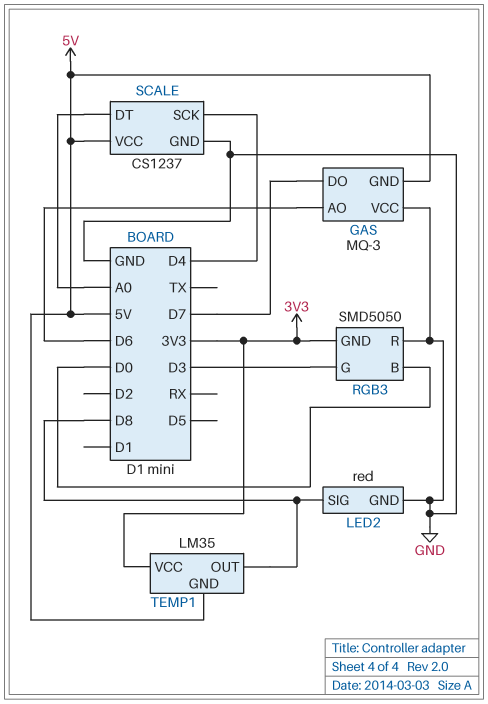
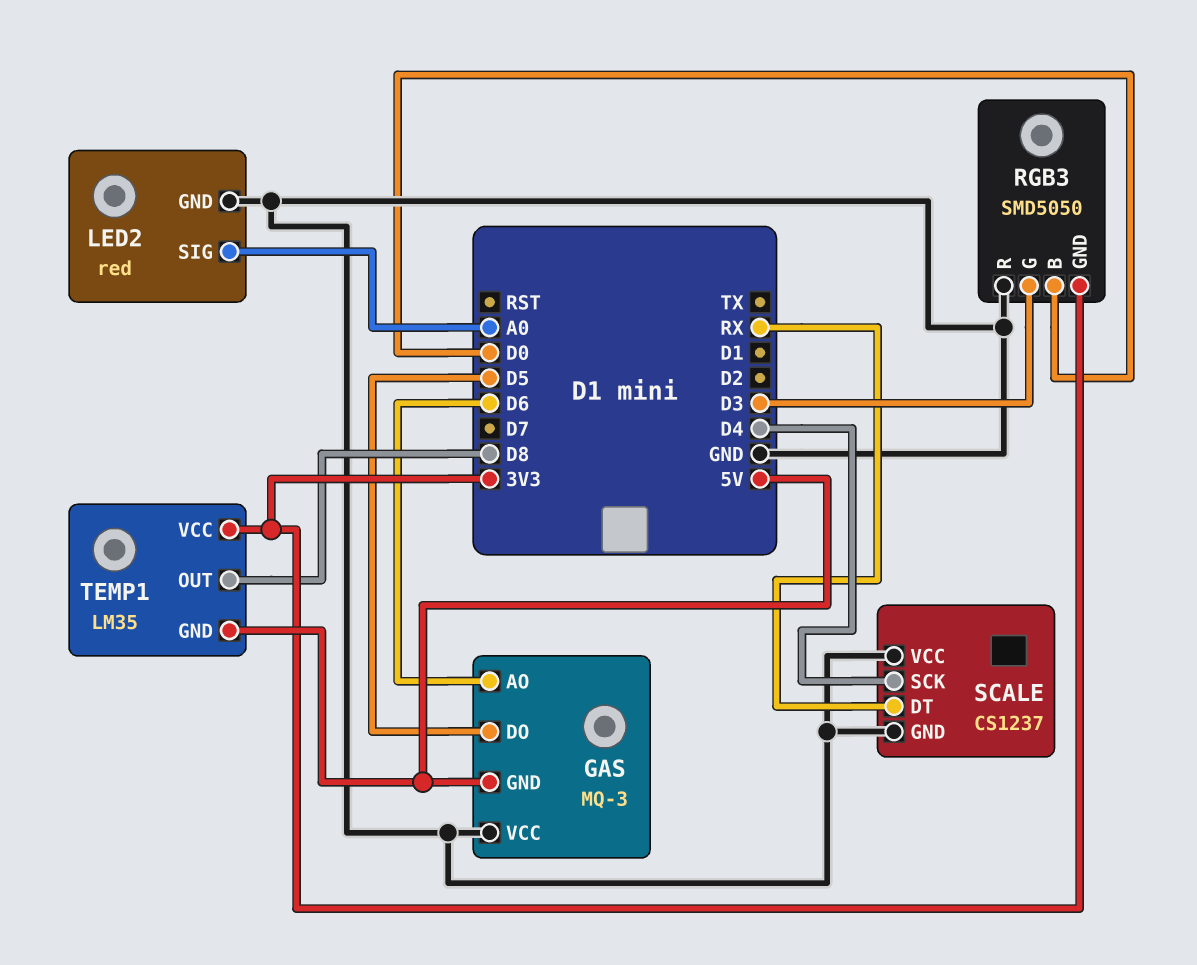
GAS pin DO: D7 -> D5
LED2 pin SIG: D8 -> A0
SCALE pin DT: A0 -> RX
SCALE pin VCC: 5V -> GND

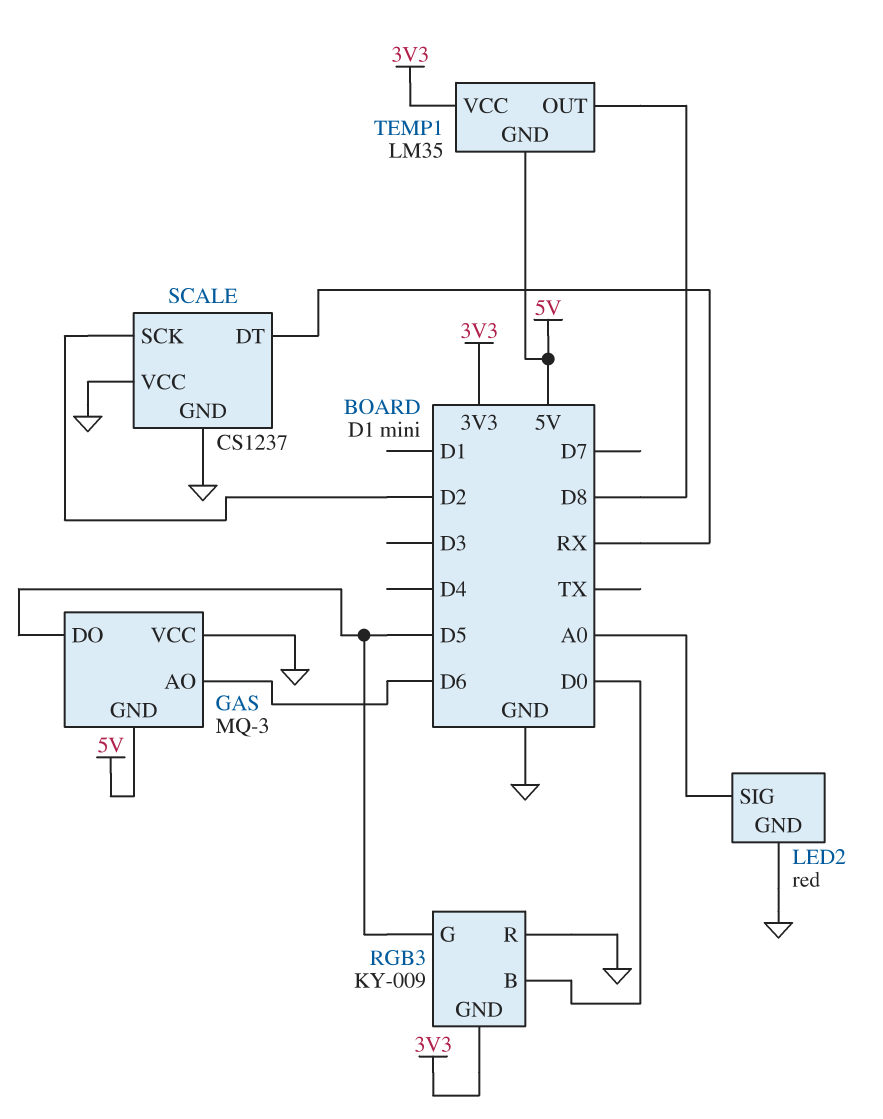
RGB3: SMD5050 -> KY-009
RGB3 pin G: D3 -> D5
SCALE pin SCK: D4 -> D2

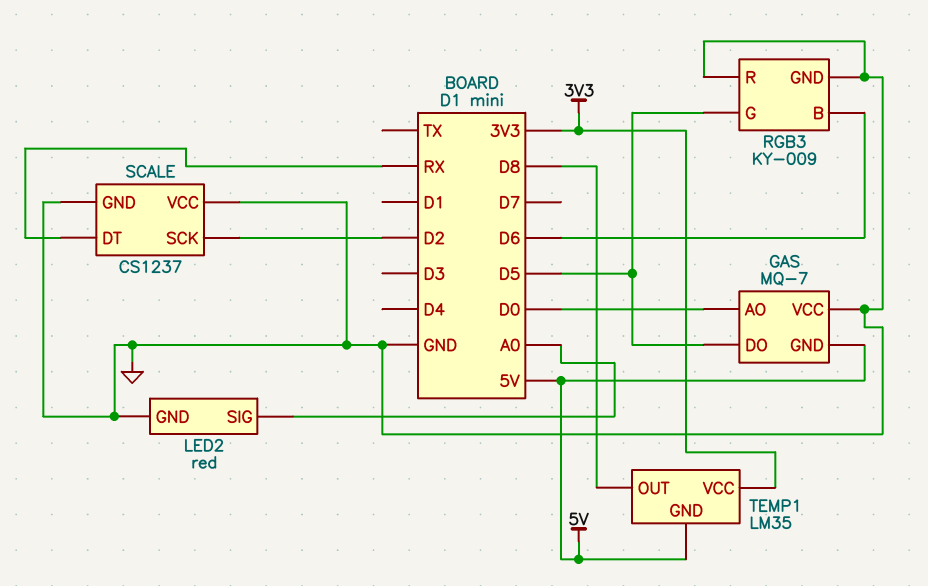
GAS: MQ-3 -> MQ-7
GAS pin AO: D6 -> D0
RGB3 pin B: D0 -> D6
RGB3 pin GND: 3V3 -> GND

